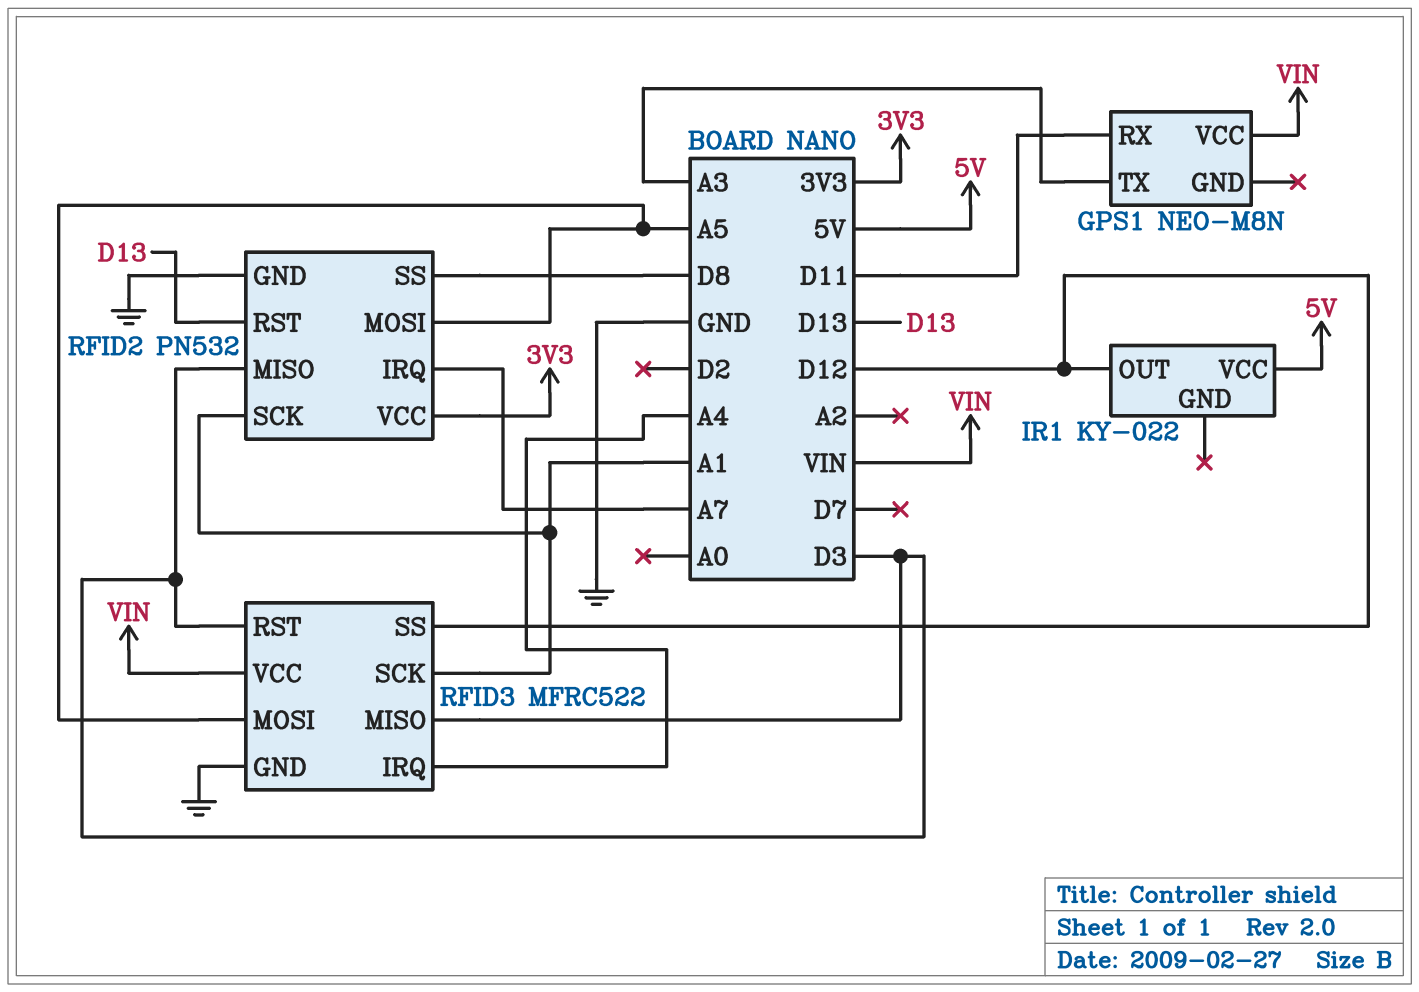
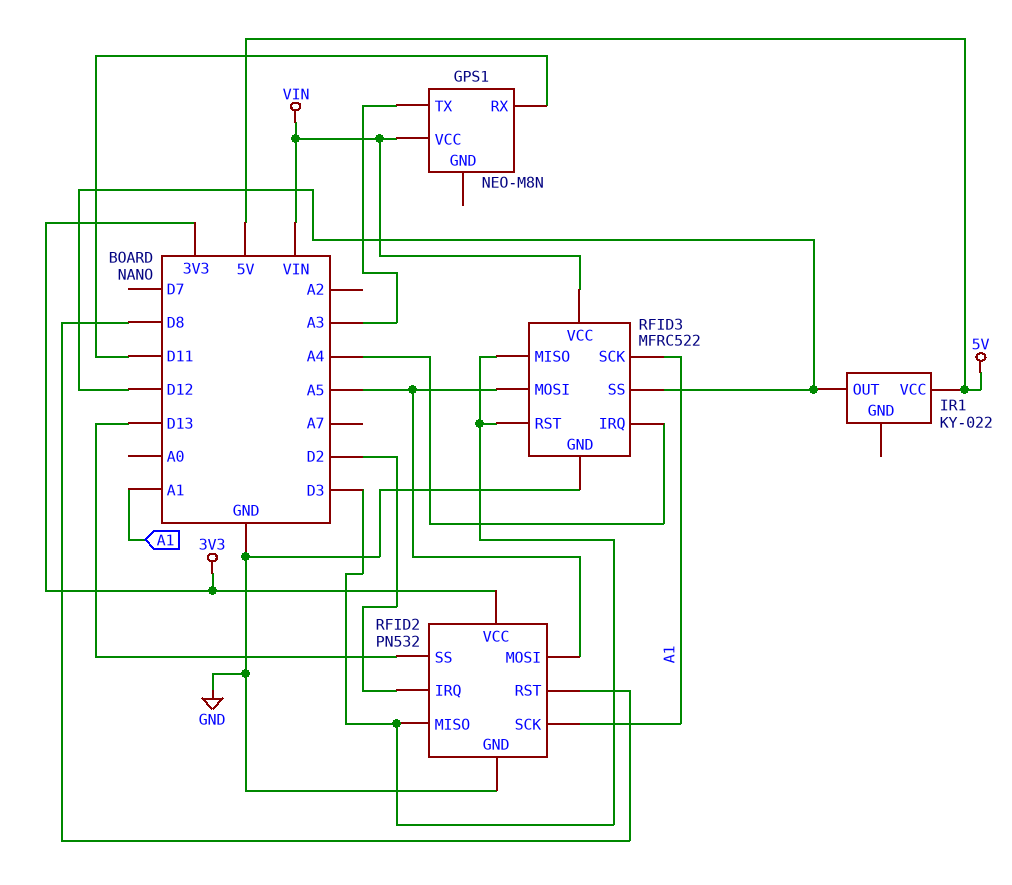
RFID2 pin IRQ: A7 -> D2
RFID2 pin RST: D13 -> D8
RFID2 pin SS: D8 -> D13

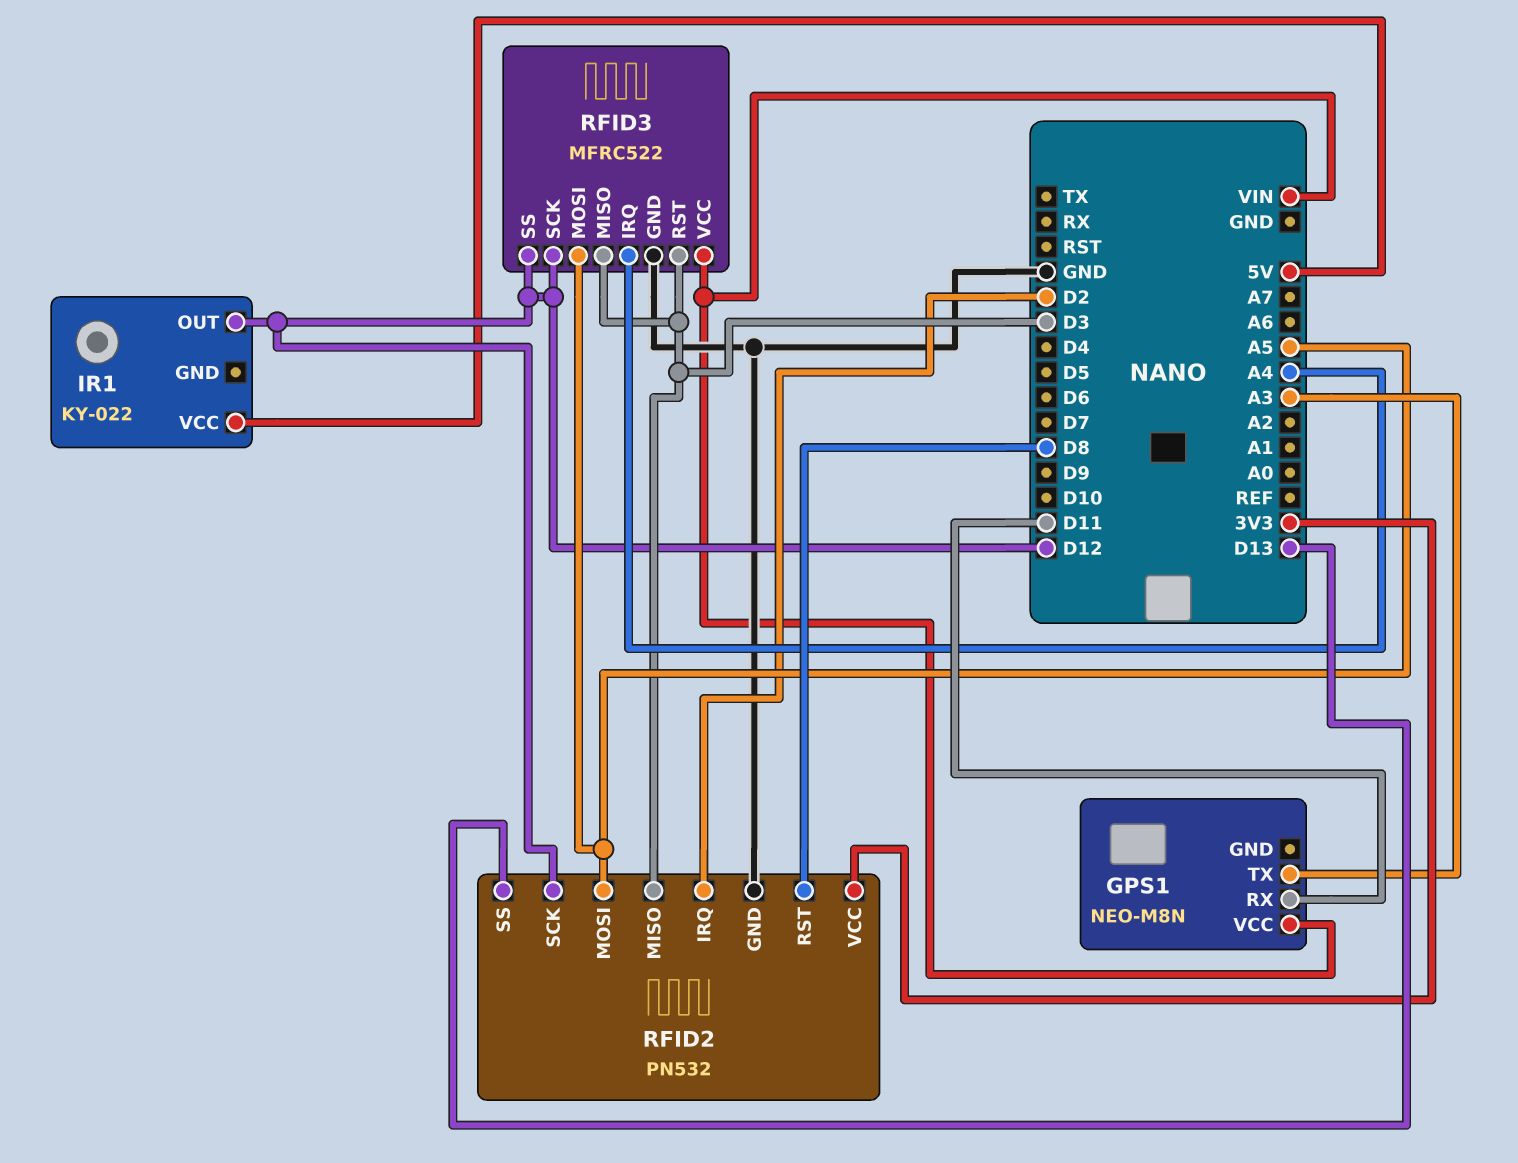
RFID2 pin SCK: A1 -> D12
RFID3 pin SCK: A1 -> D12

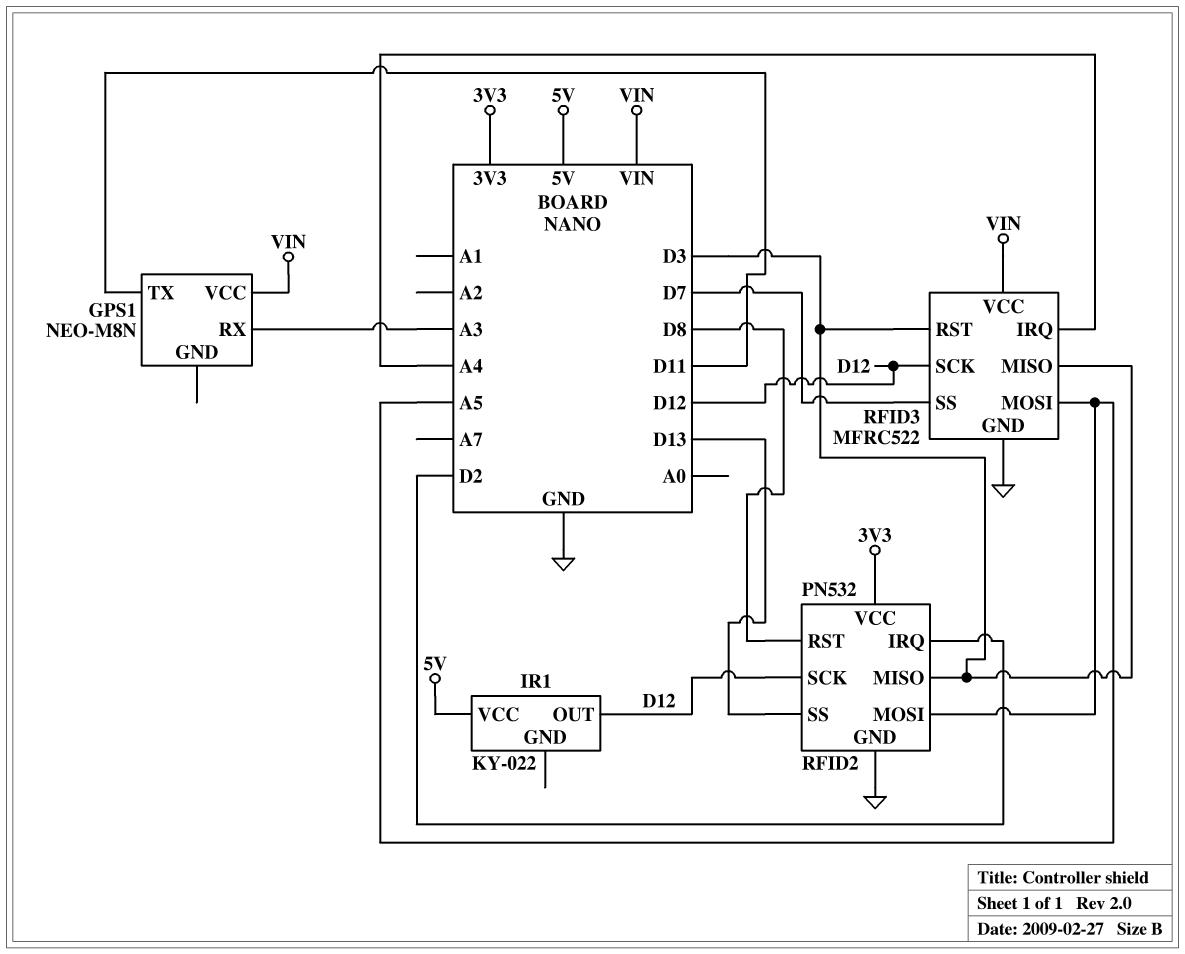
GPS1 pin RX: D11 -> A3
GPS1 pin TX: A3 -> D11
RFID3 pin SS: D12 -> D7

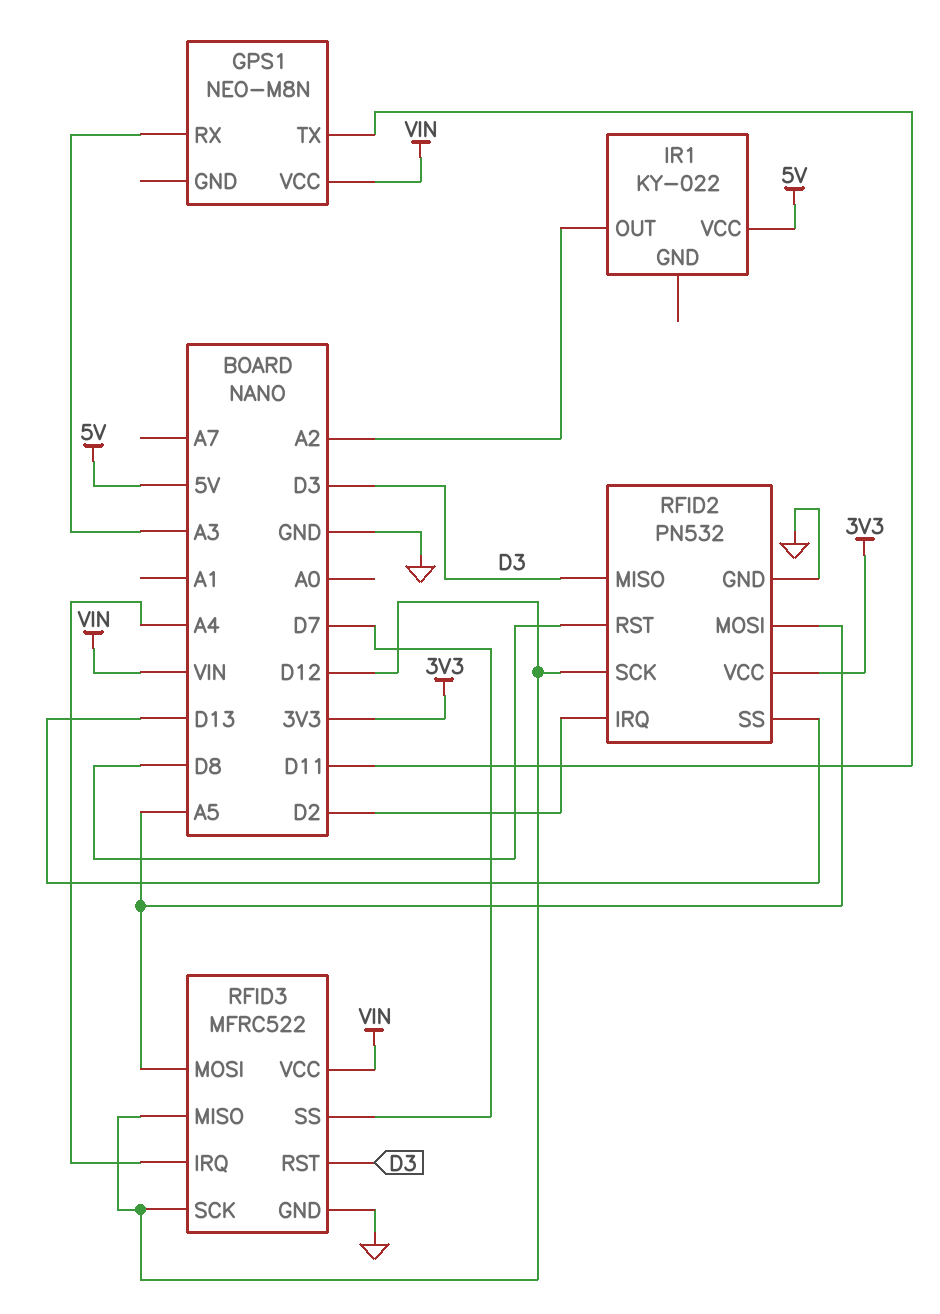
IR1 pin OUT: D12 -> A2
RFID3 pin MISO: D3 -> D12

